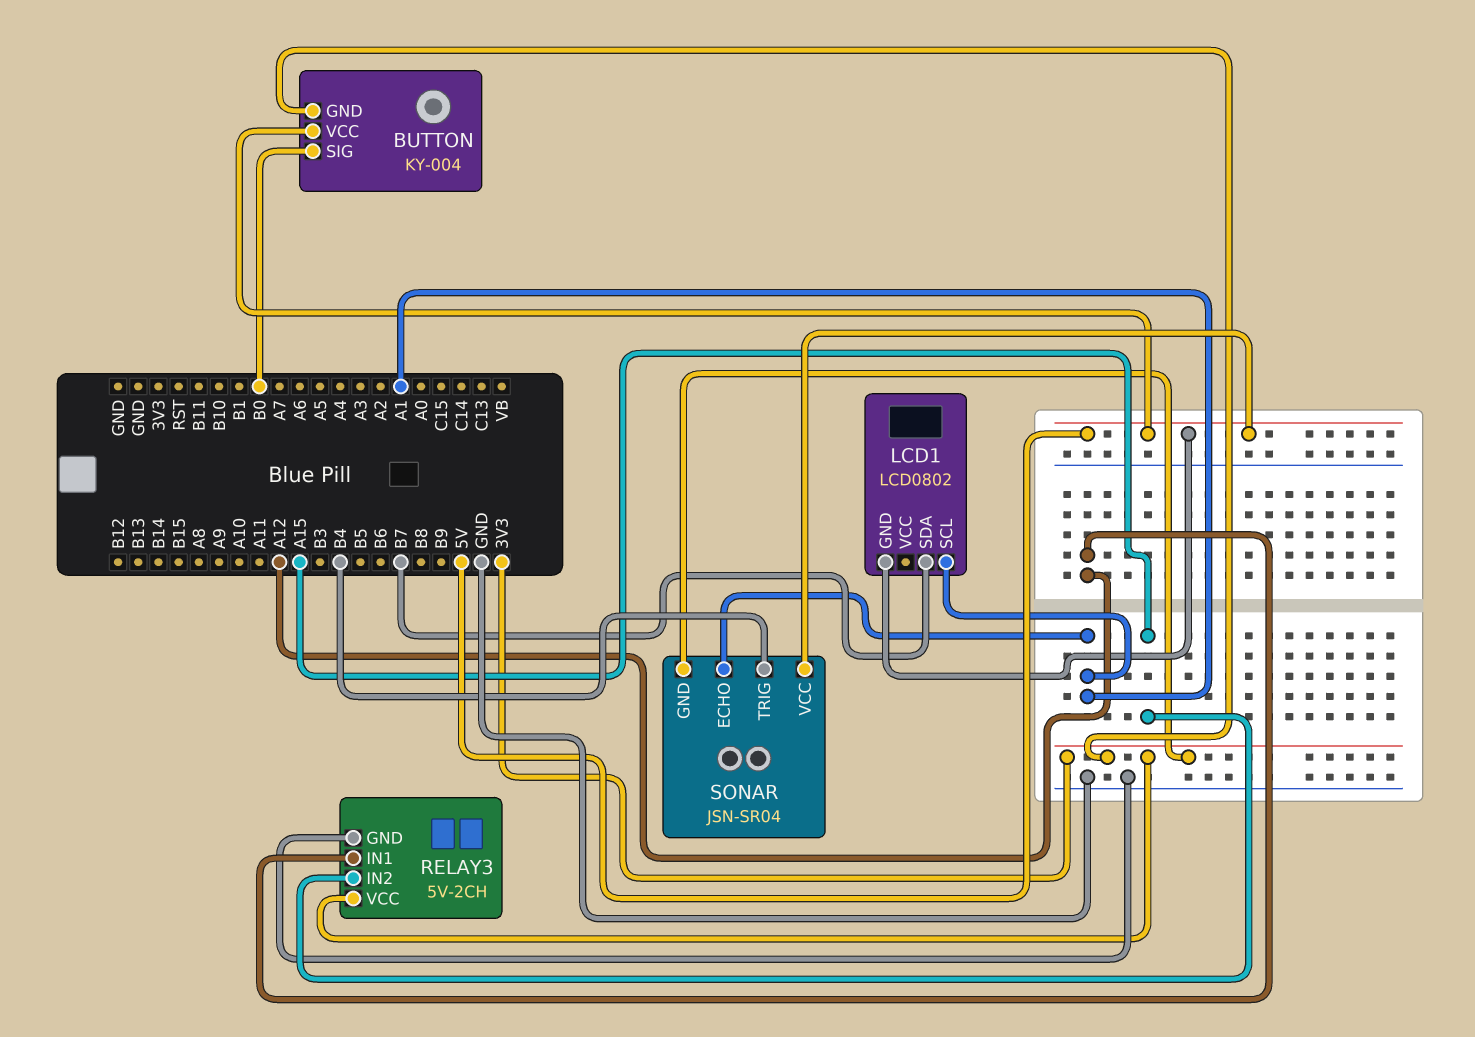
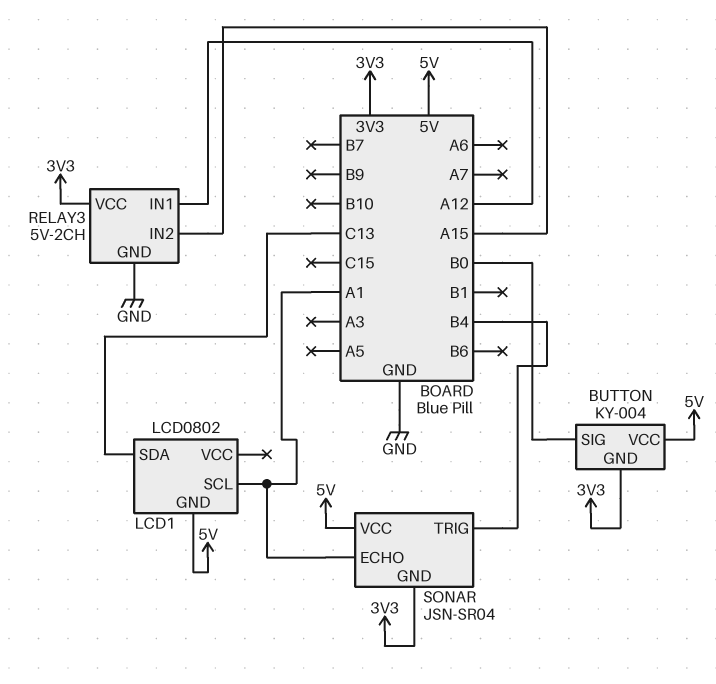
LCD1 pin SDA: B7 -> C13

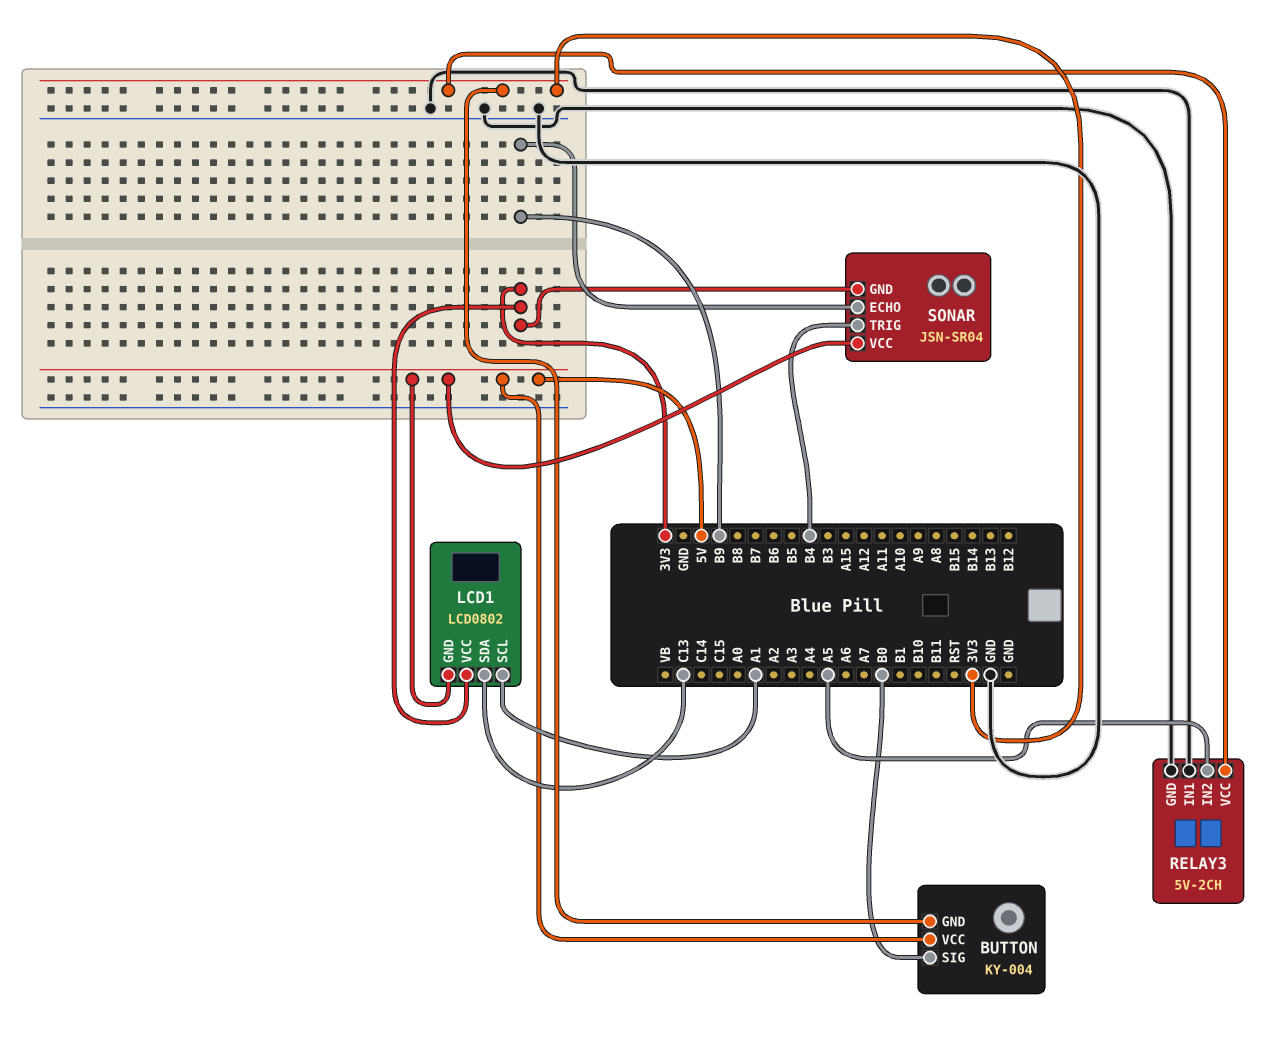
LCD1 pin VCC: none -> 3V3
RELAY3 pin IN1: A12 -> GND
RELAY3 pin IN2: A15 -> A5
SONAR pin ECHO: A1 -> B9

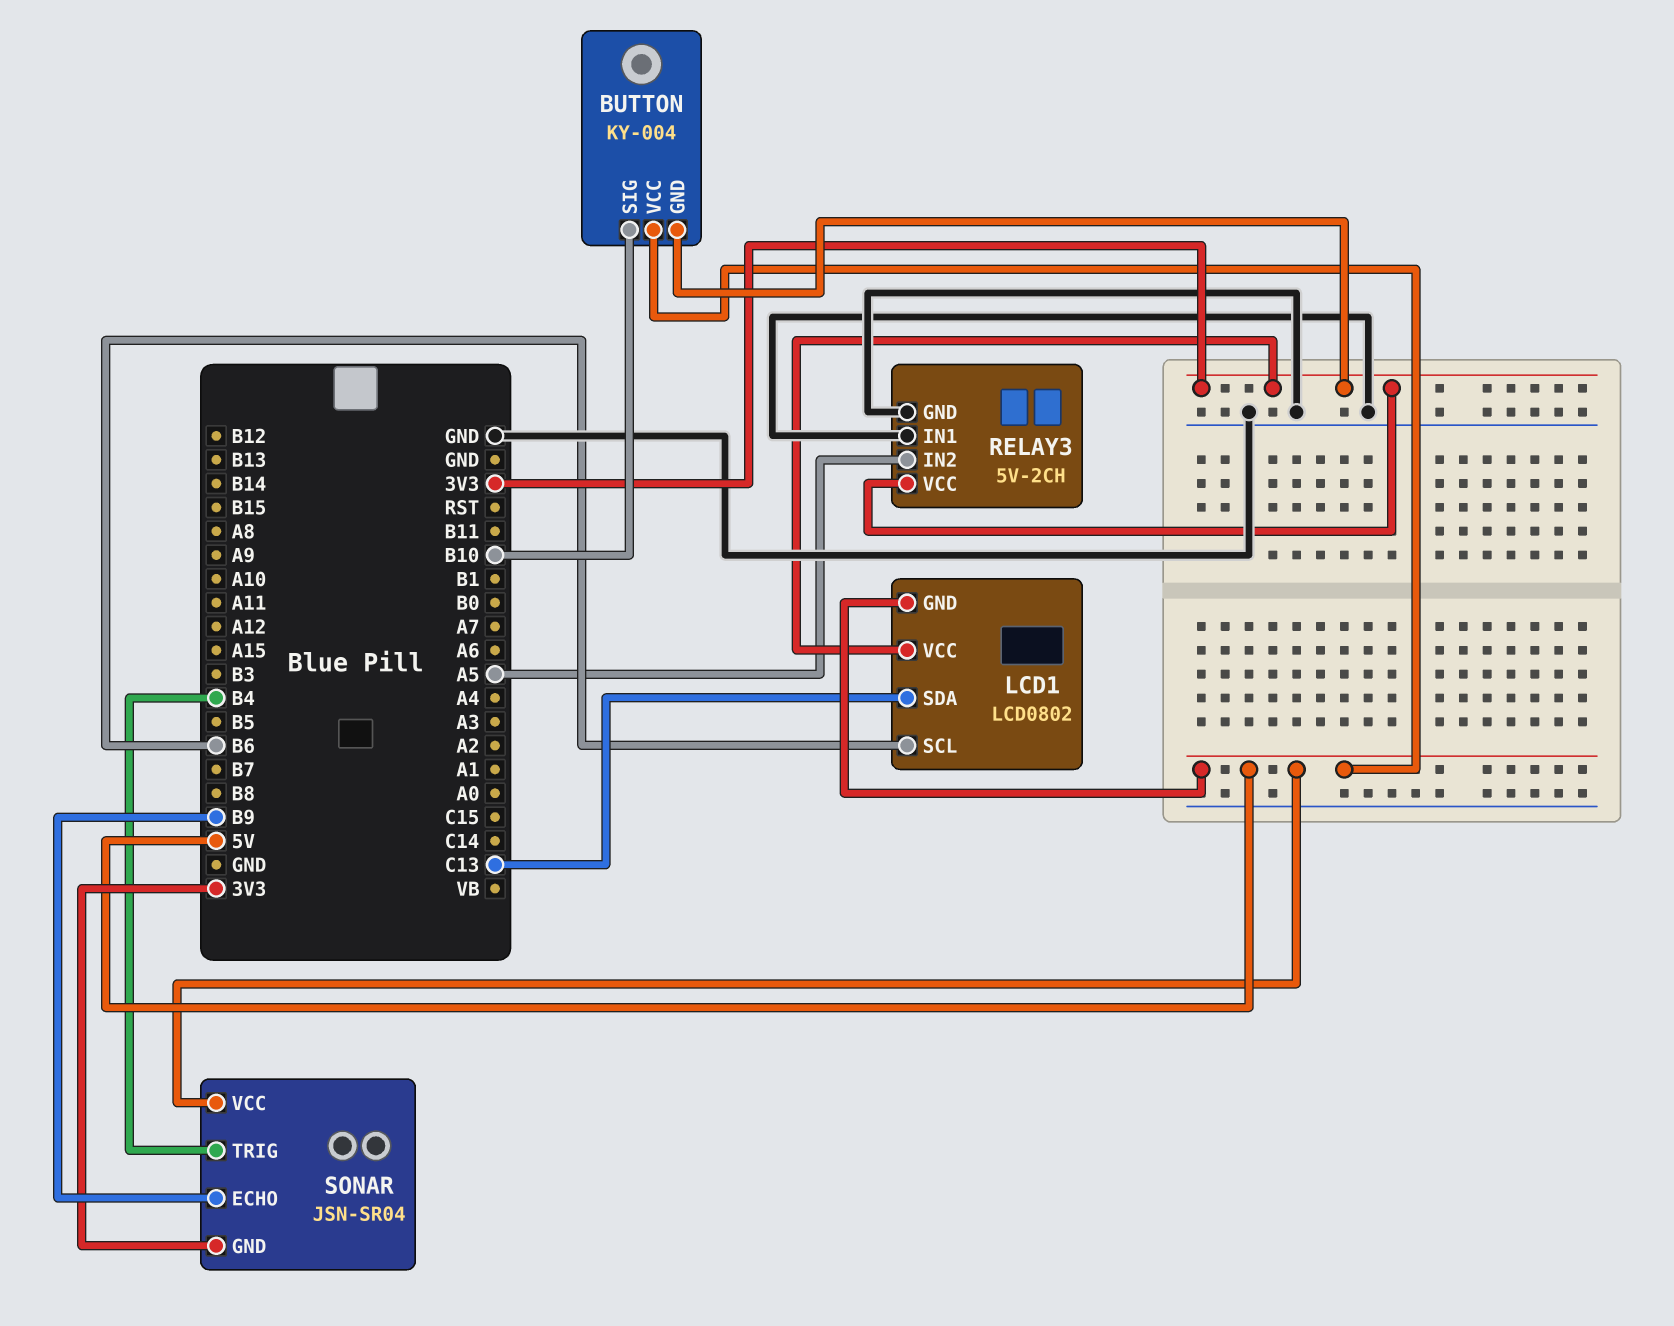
BUTTON pin SIG: B0 -> B10
LCD1 pin SCL: A1 -> B6

